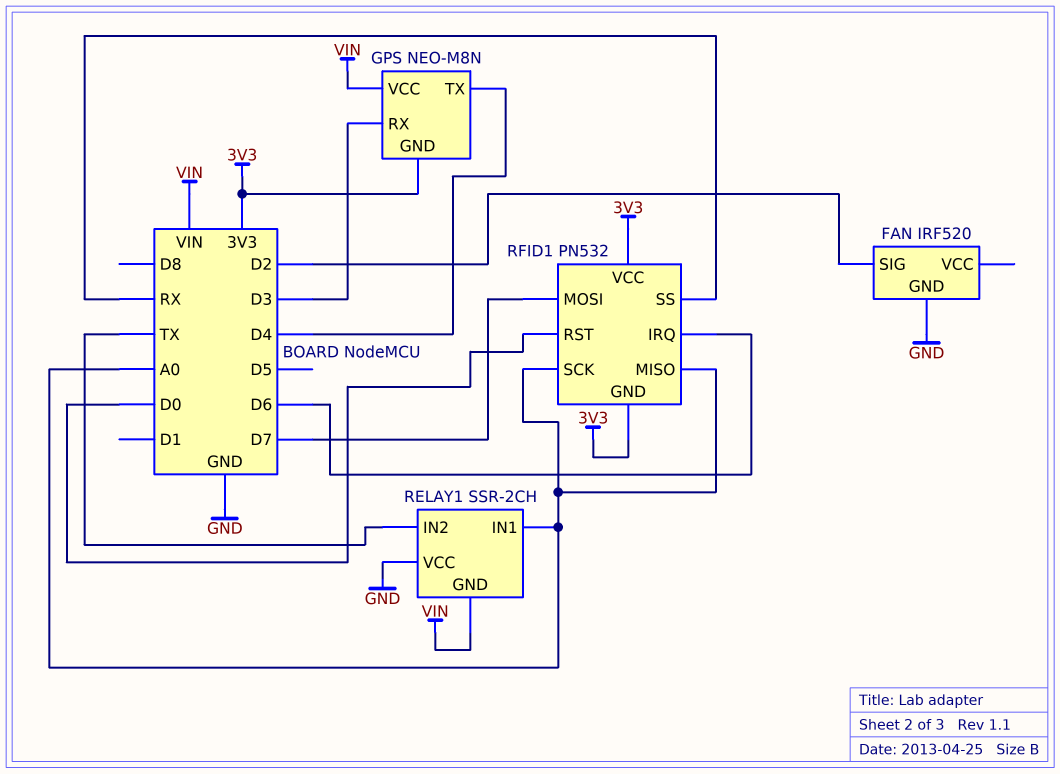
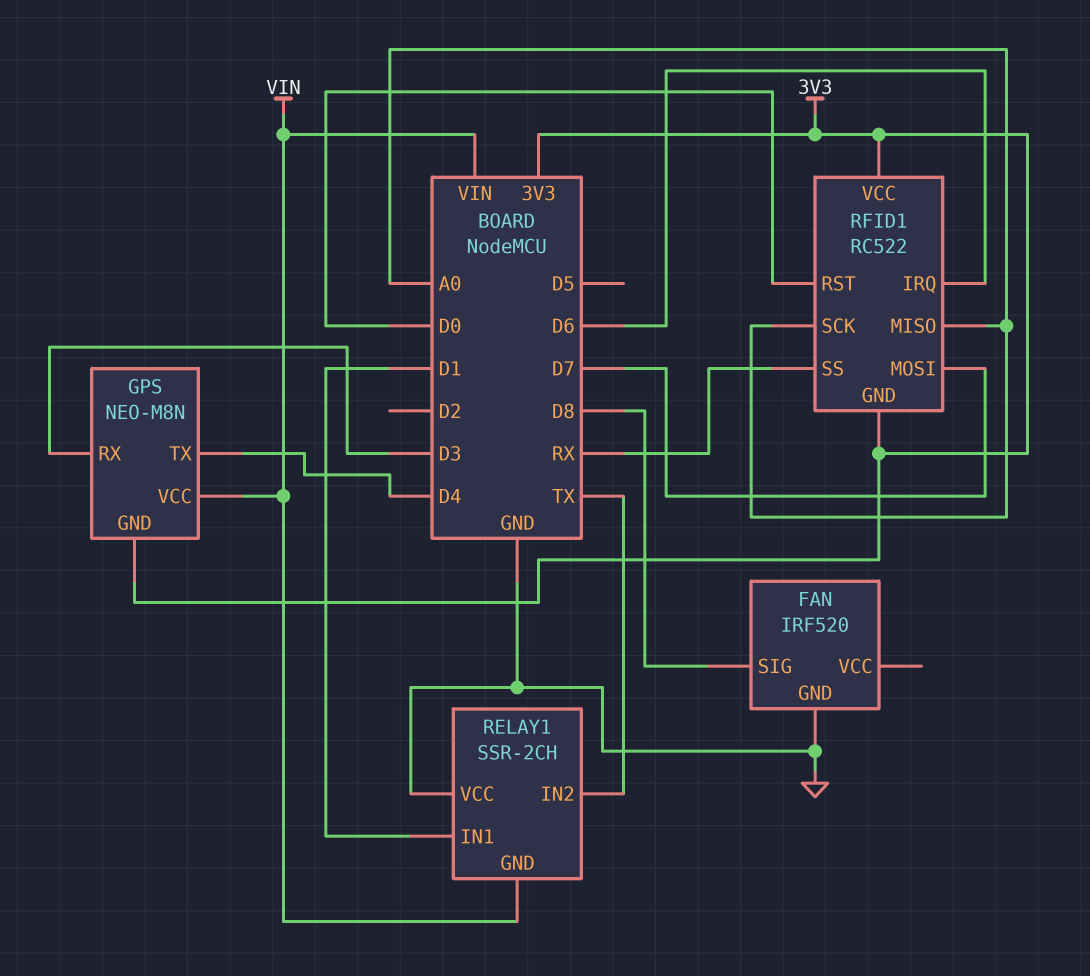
FAN pin SIG: D2 -> D8
RELAY1 pin IN1: A0 -> D1
RFID1: PN532 -> RC522

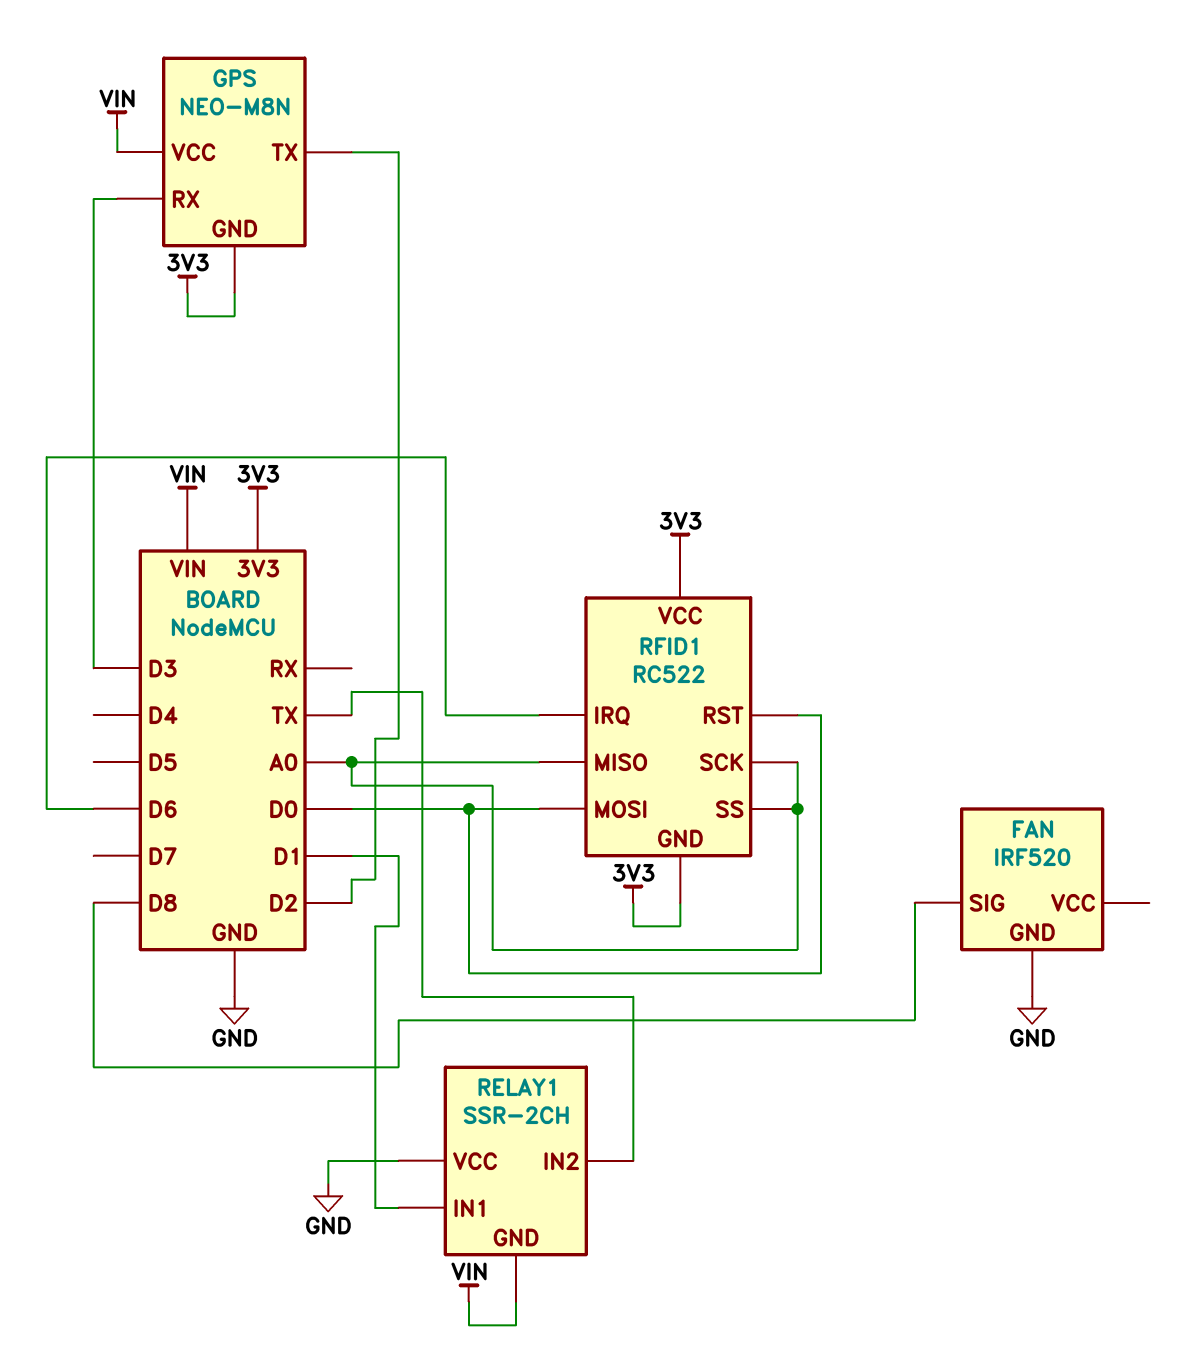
GPS pin TX: D4 -> D2
RFID1 pin MOSI: D7 -> D0
RFID1 pin SS: RX -> A0

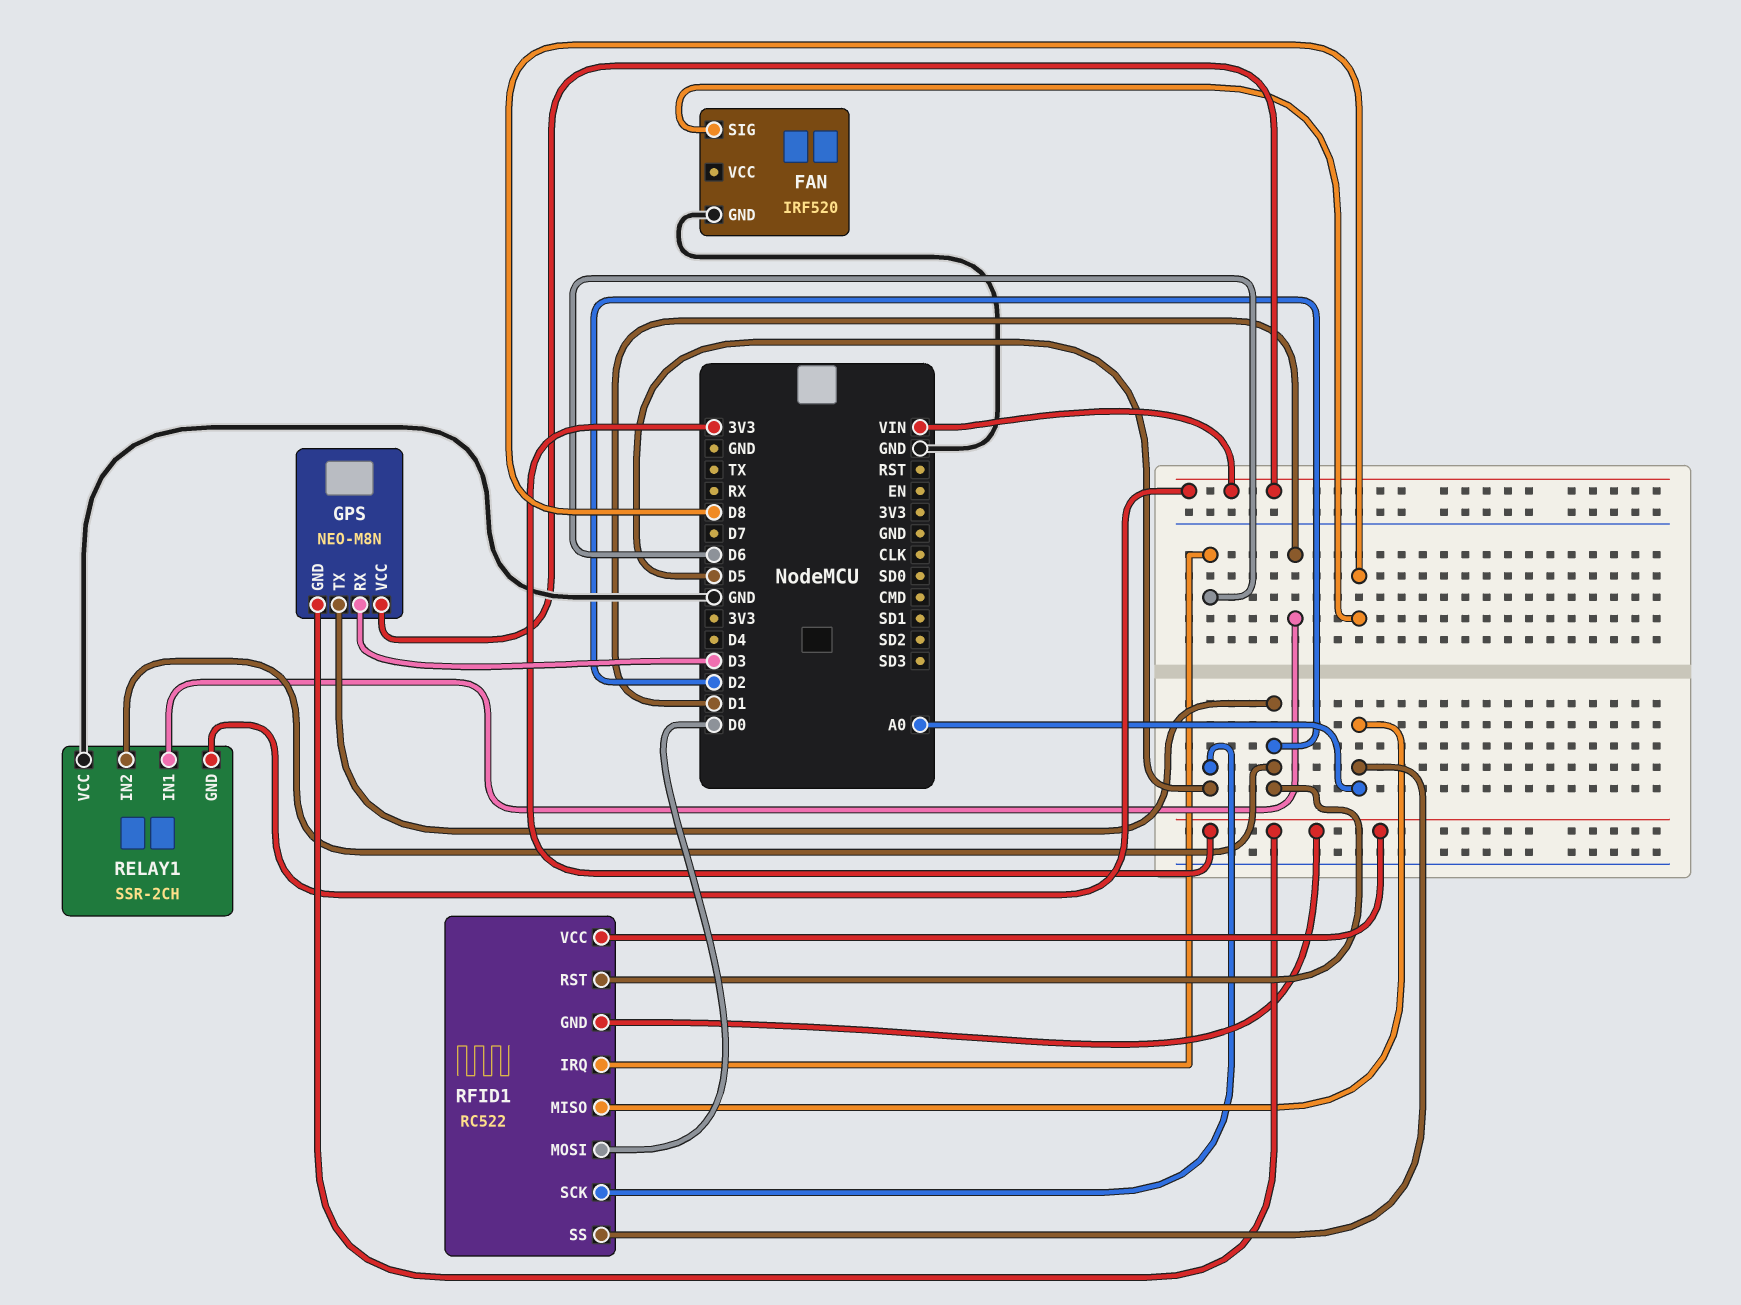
RELAY1 pin IN2: TX -> D2
RFID1 pin RST: D0 -> D2
RFID1 pin SCK: A0 -> D5

